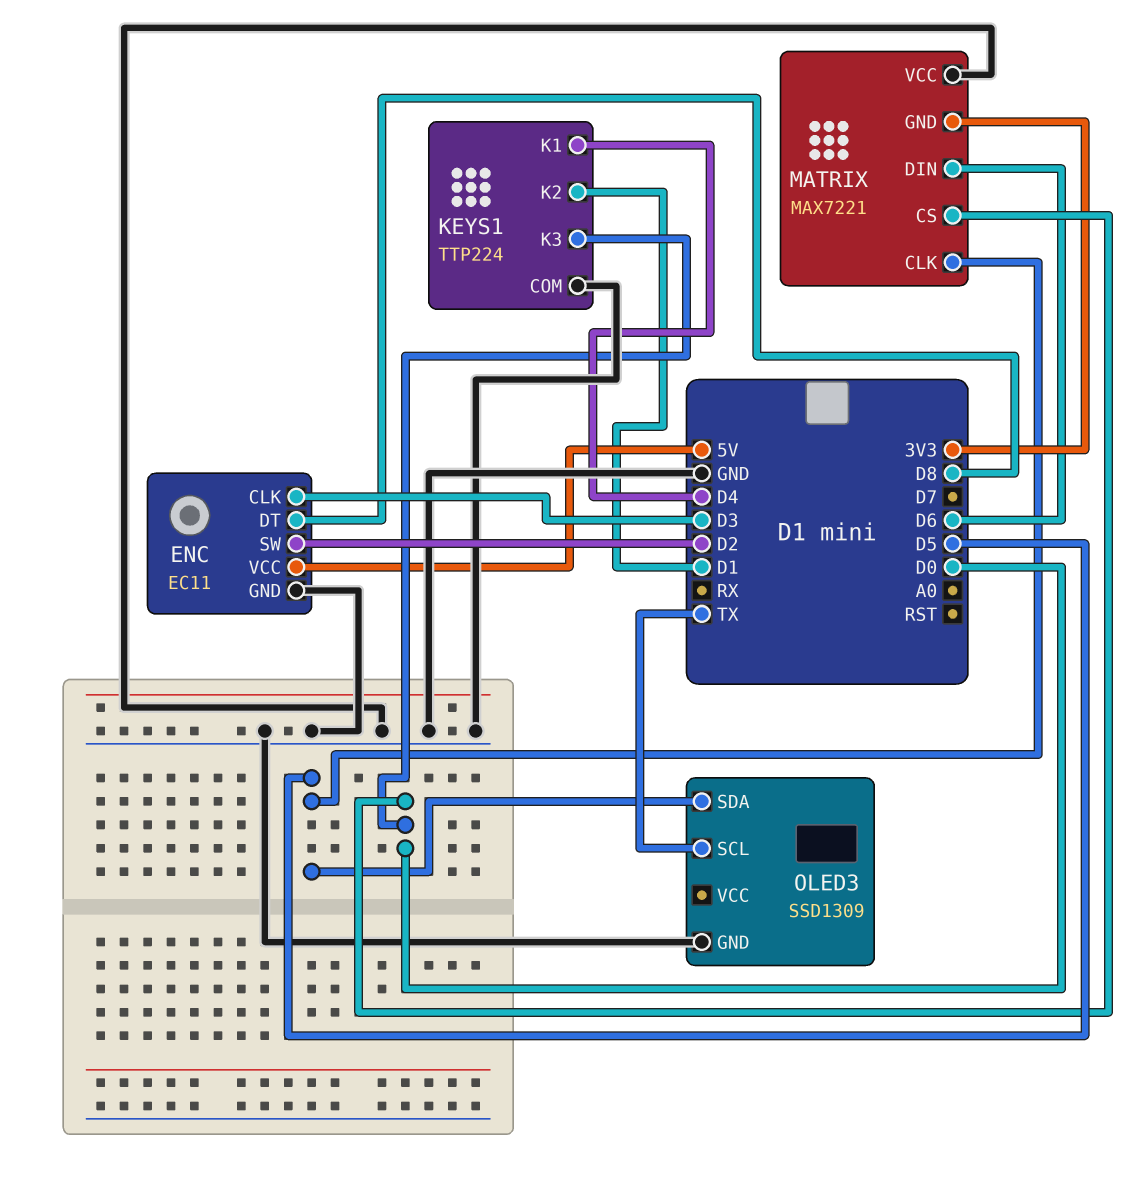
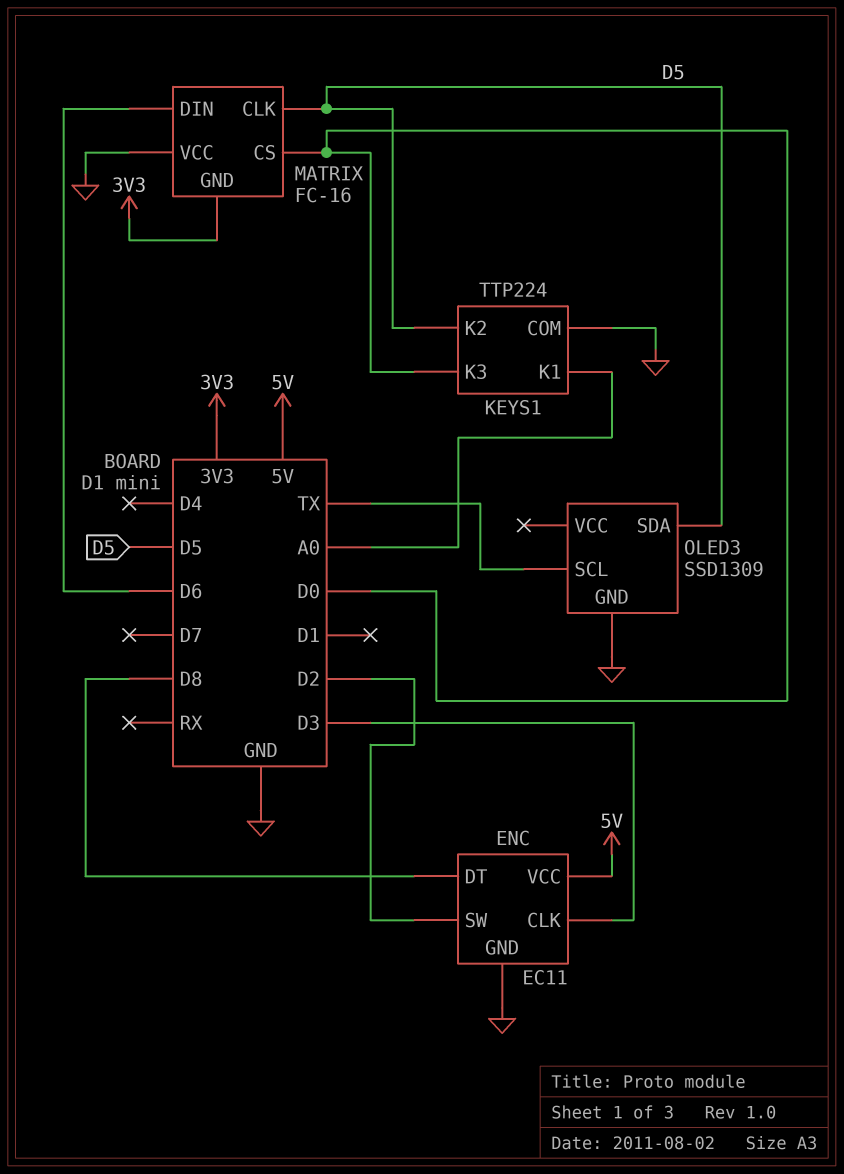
KEYS1 pin K1: D4 -> A0
KEYS1 pin K2: D1 -> D5
MATRIX: MAX7221 -> FC-16

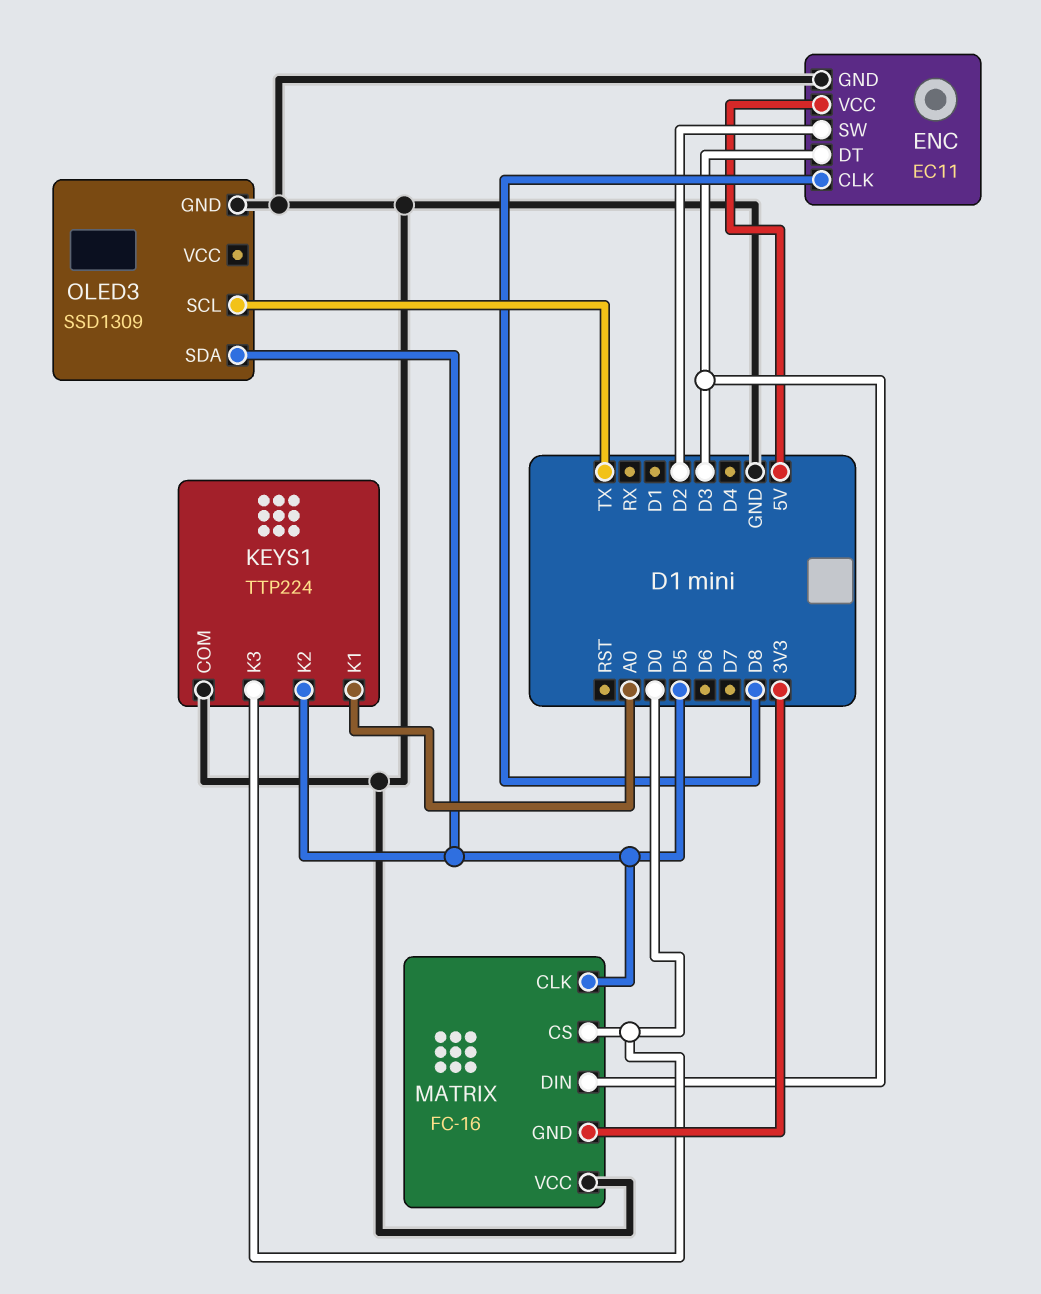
ENC pin CLK: D3 -> D8
ENC pin DT: D8 -> D3
MATRIX pin DIN: D6 -> D3

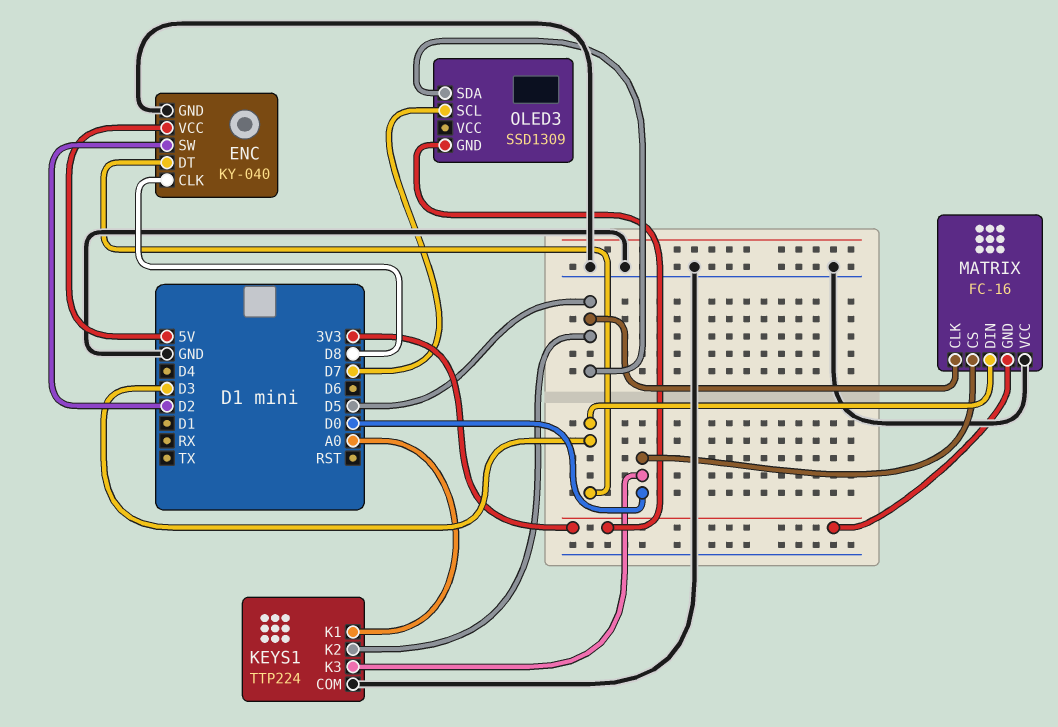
ENC: EC11 -> KY-040
OLED3 pin GND: GND -> 3V3
OLED3 pin SCL: TX -> D7

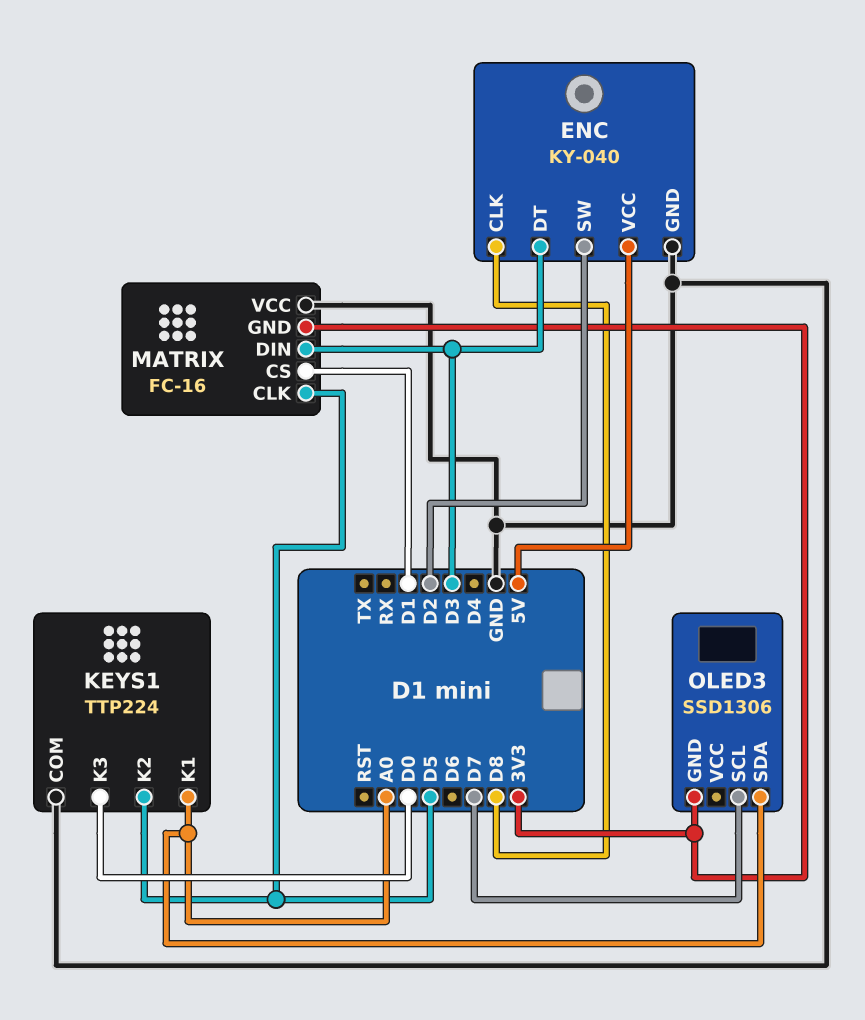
MATRIX pin CS: D0 -> D1
OLED3: SSD1309 -> SSD1306
OLED3 pin SDA: D5 -> A0

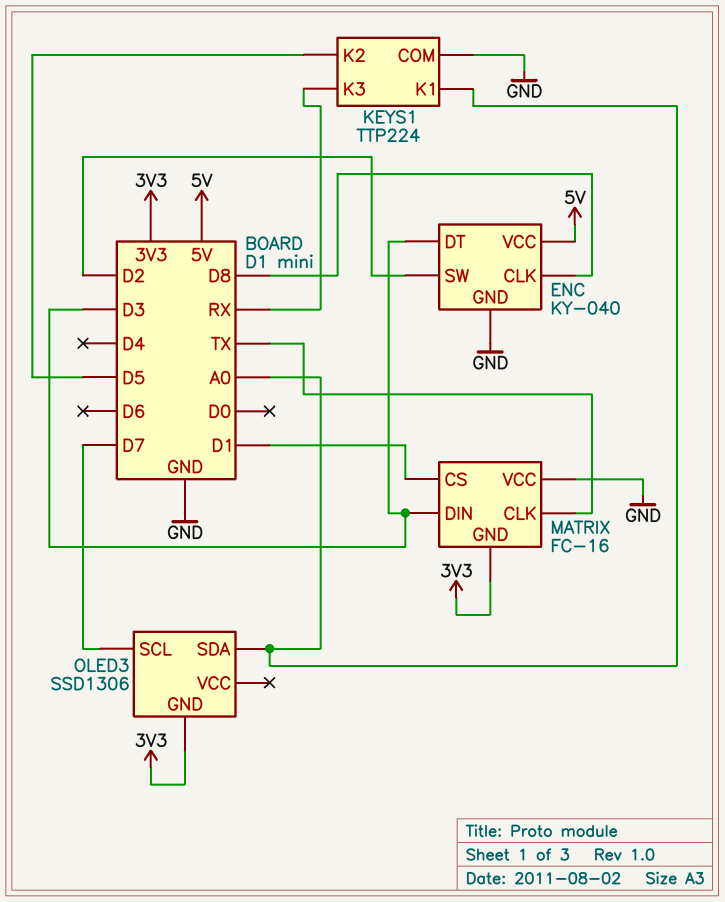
KEYS1 pin K3: D0 -> RX
MATRIX pin CLK: D5 -> TX

